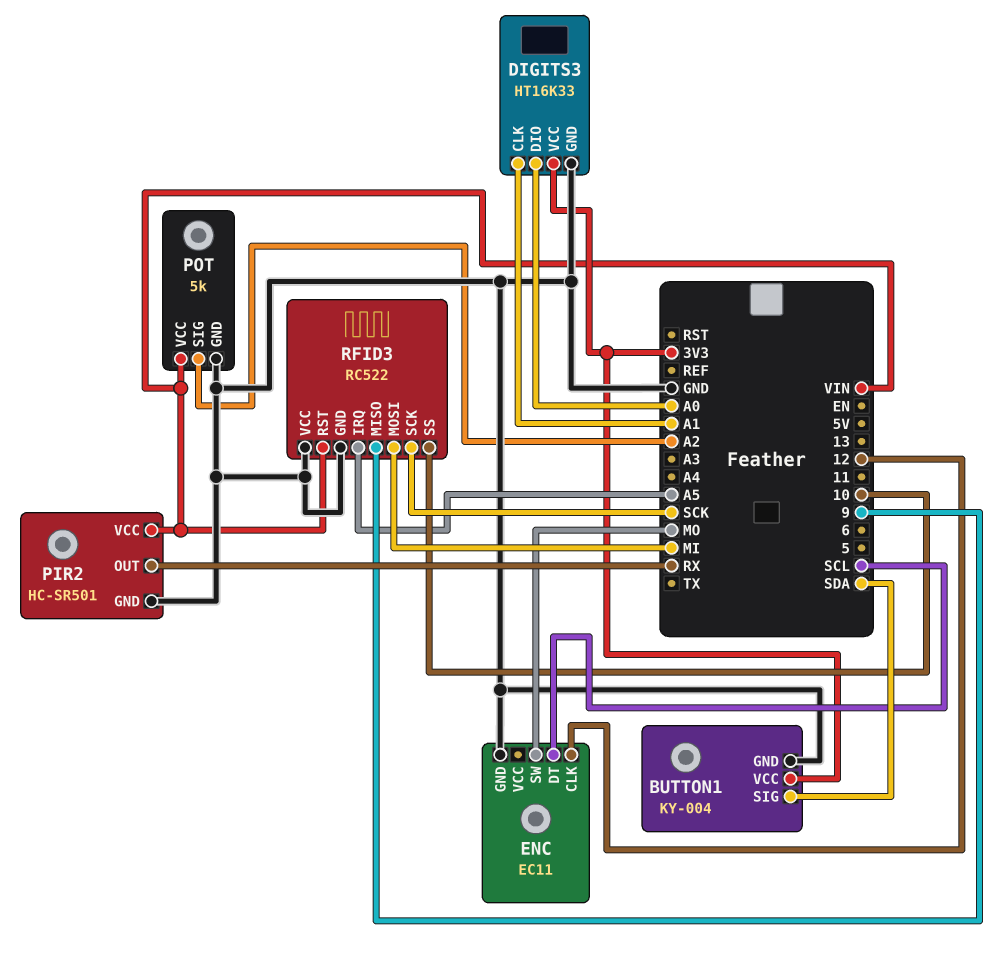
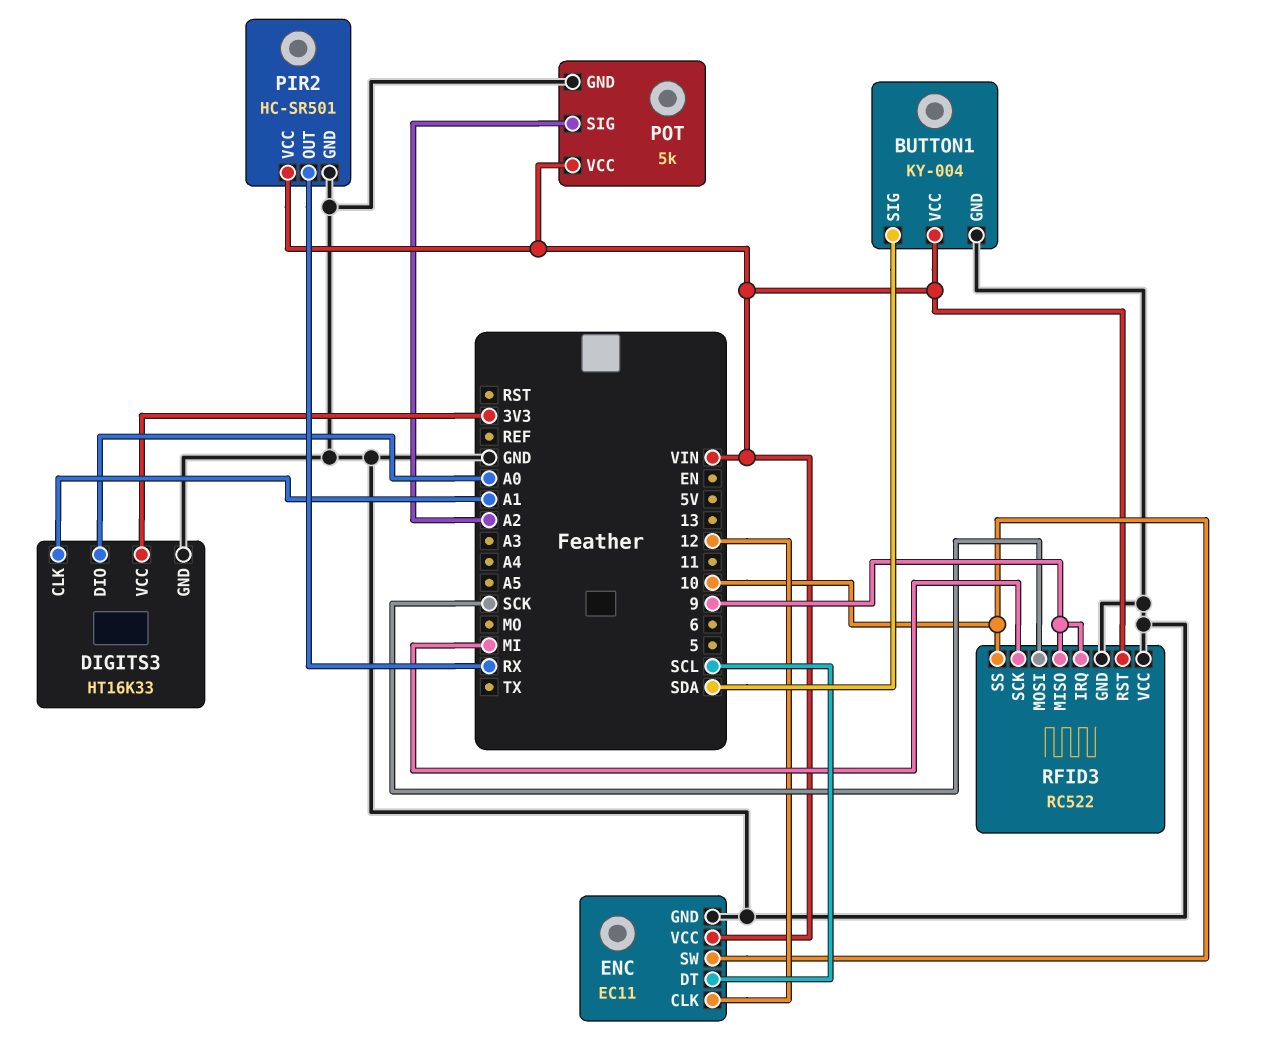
BUTTON1 pin VCC: 3V3 -> VIN
ENC pin SW: MO -> 10
ENC pin VCC: none -> VIN
RFID3 pin IRQ: A5 -> 9
RFID3 pin MOSI: MI -> SCK
RFID3 pin SCK: SCK -> MI

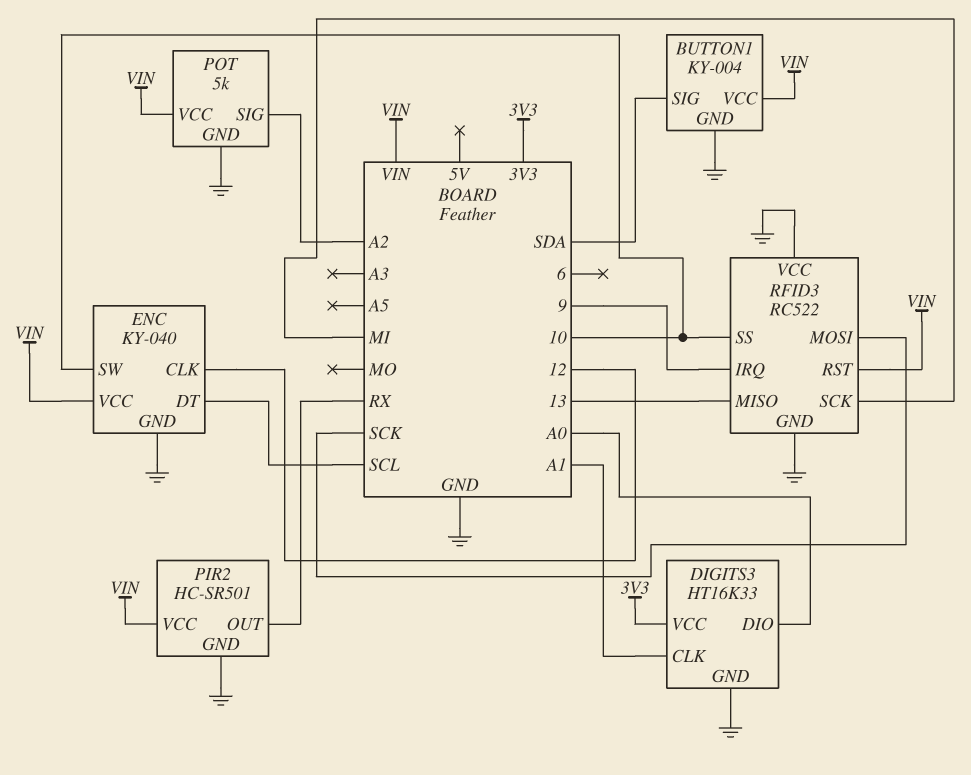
ENC: EC11 -> KY-040
RFID3 pin MISO: 9 -> 13

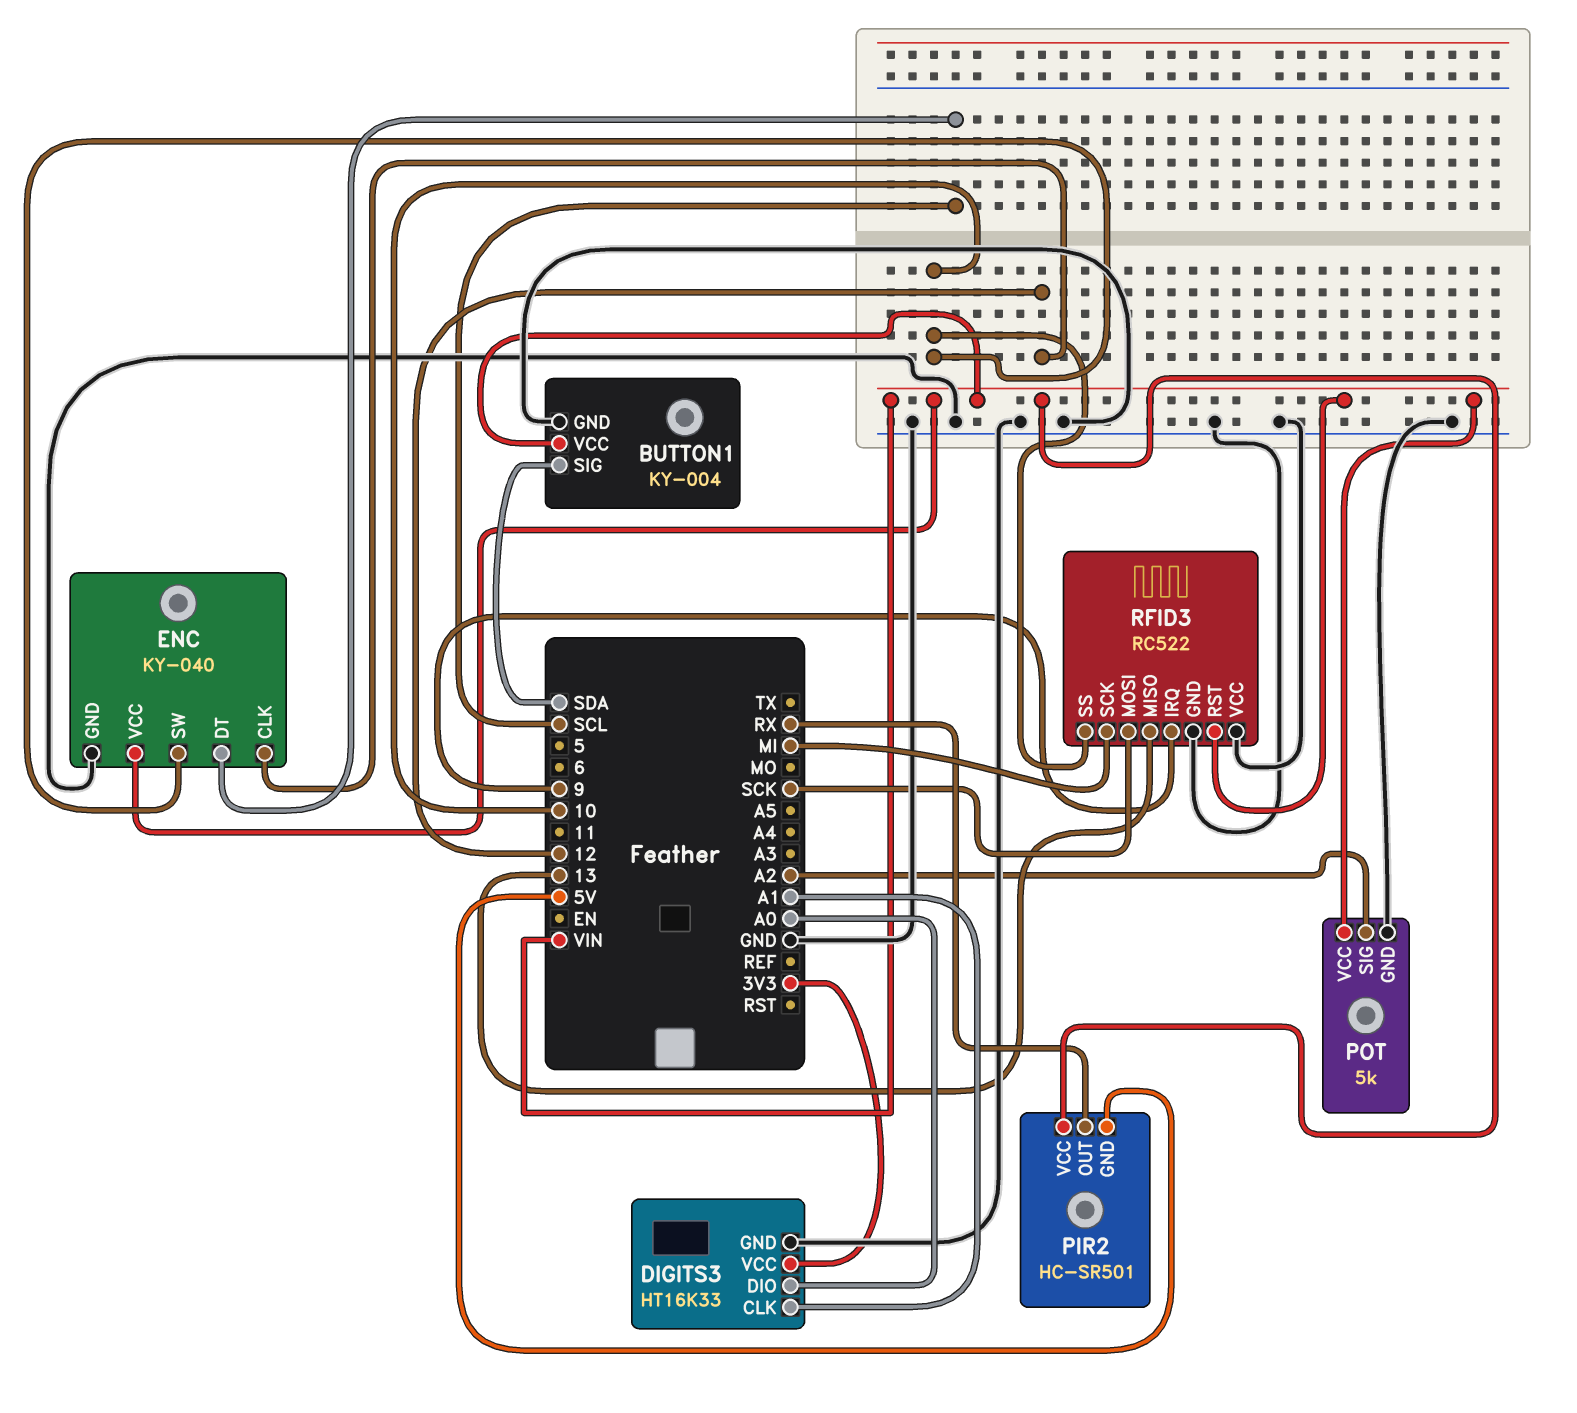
PIR2 pin GND: GND -> 5V

